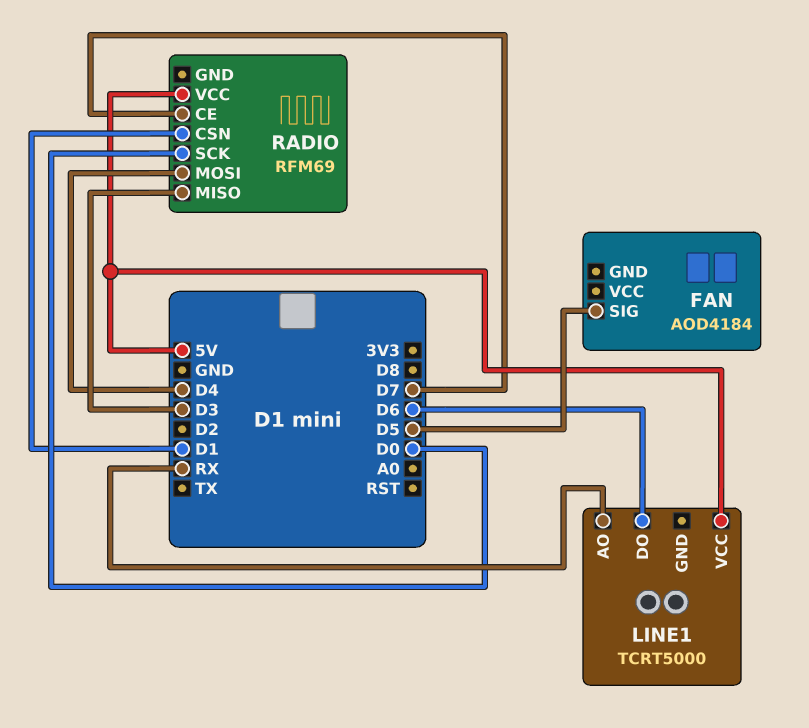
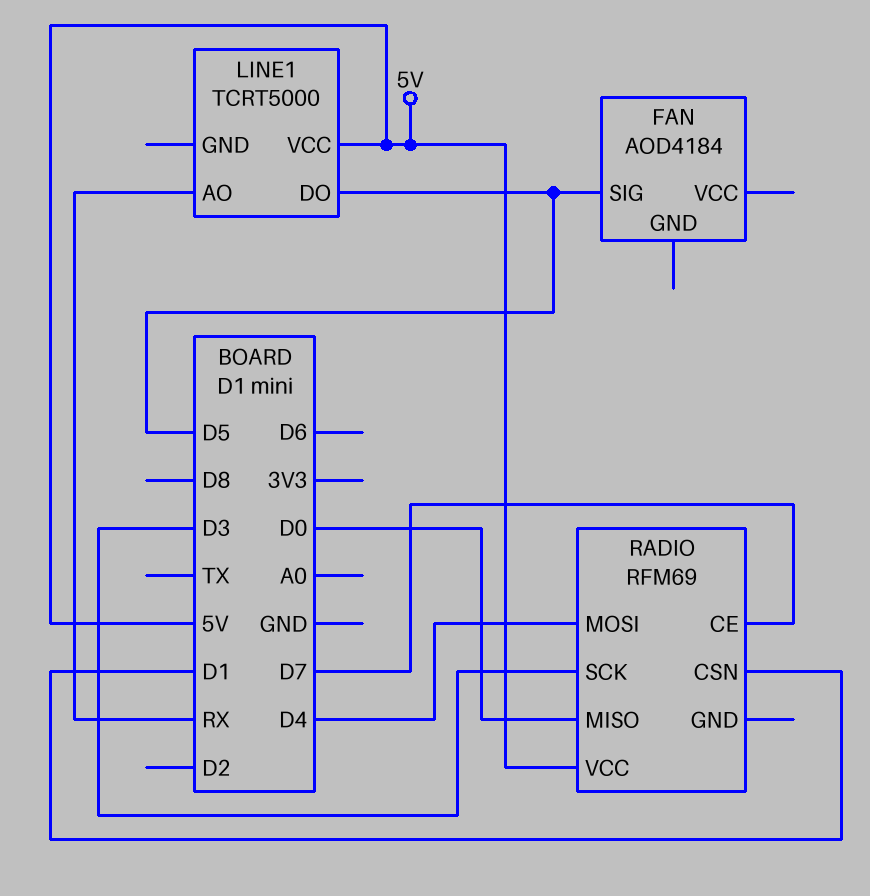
LINE1 pin DO: D6 -> D5
RADIO pin MISO: D3 -> D0
RADIO pin SCK: D0 -> D3

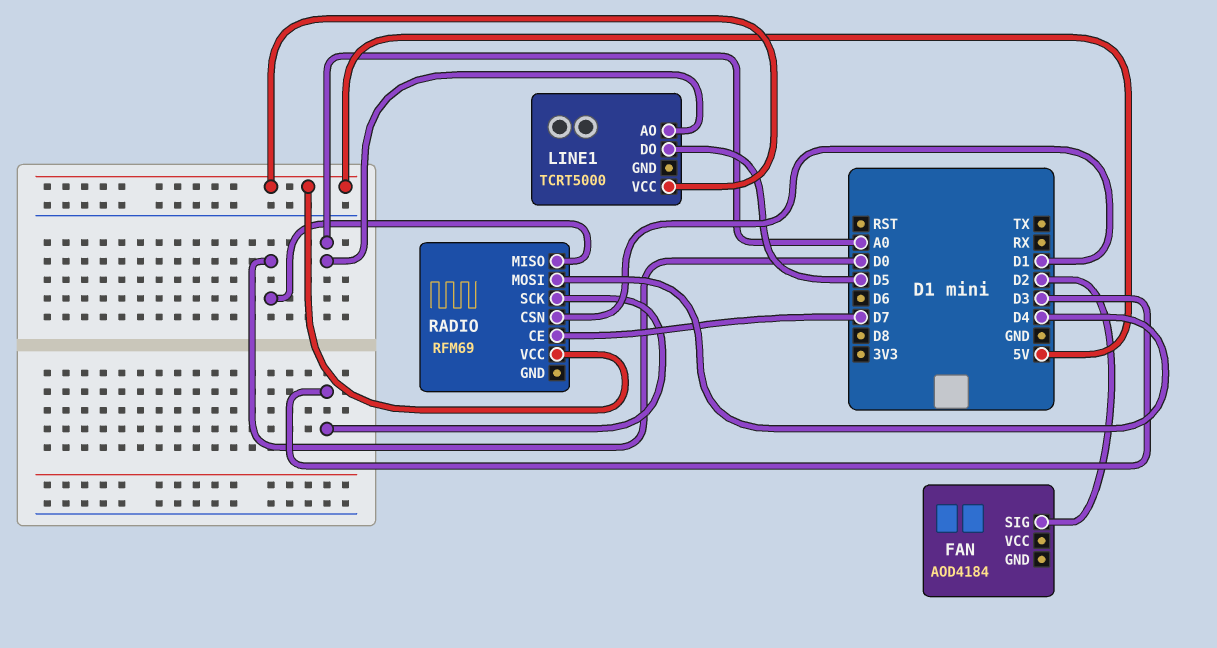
FAN pin SIG: D5 -> D2
LINE1 pin AO: RX -> A0

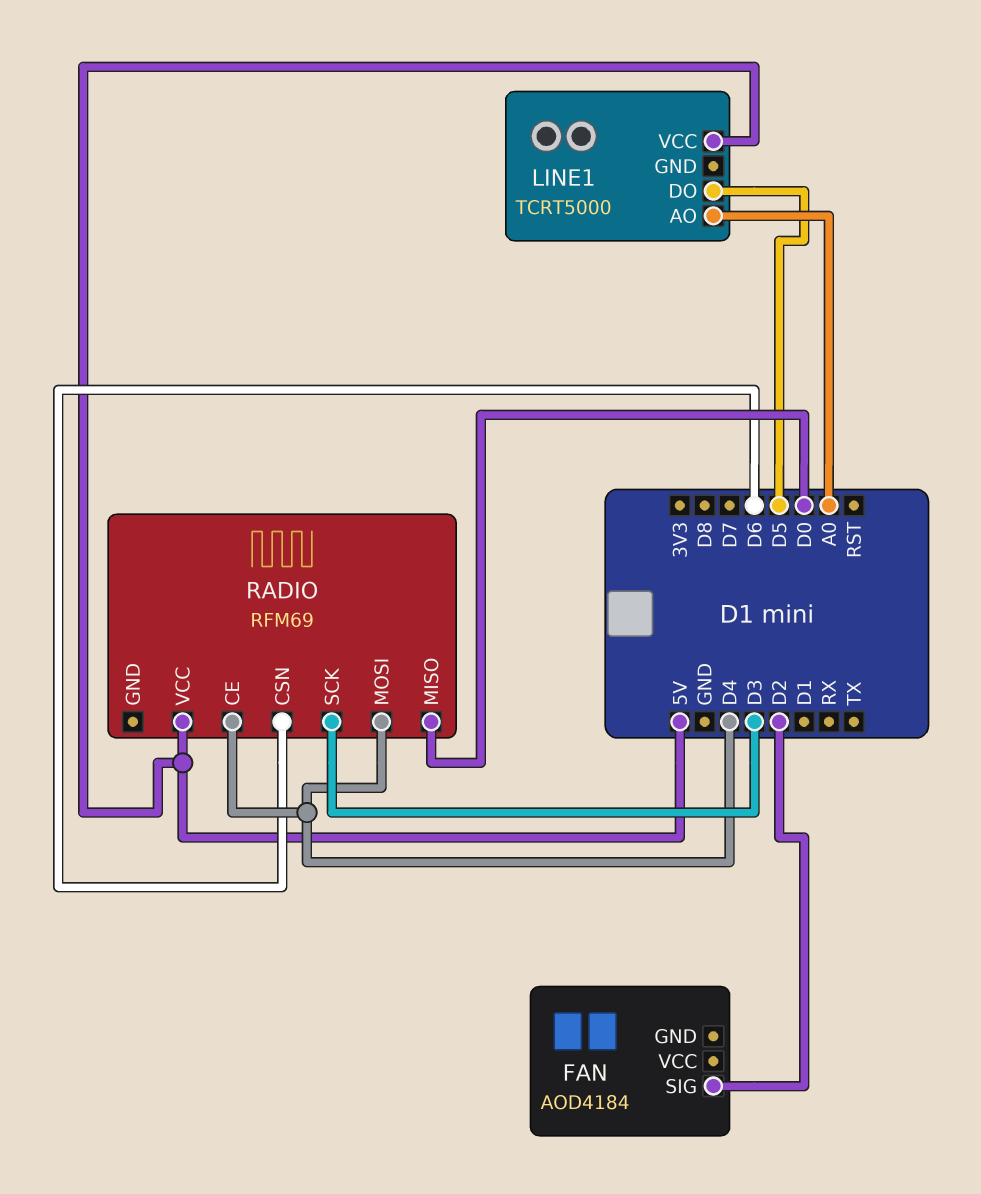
RADIO pin CE: D7 -> D4
RADIO pin CSN: D1 -> D6

